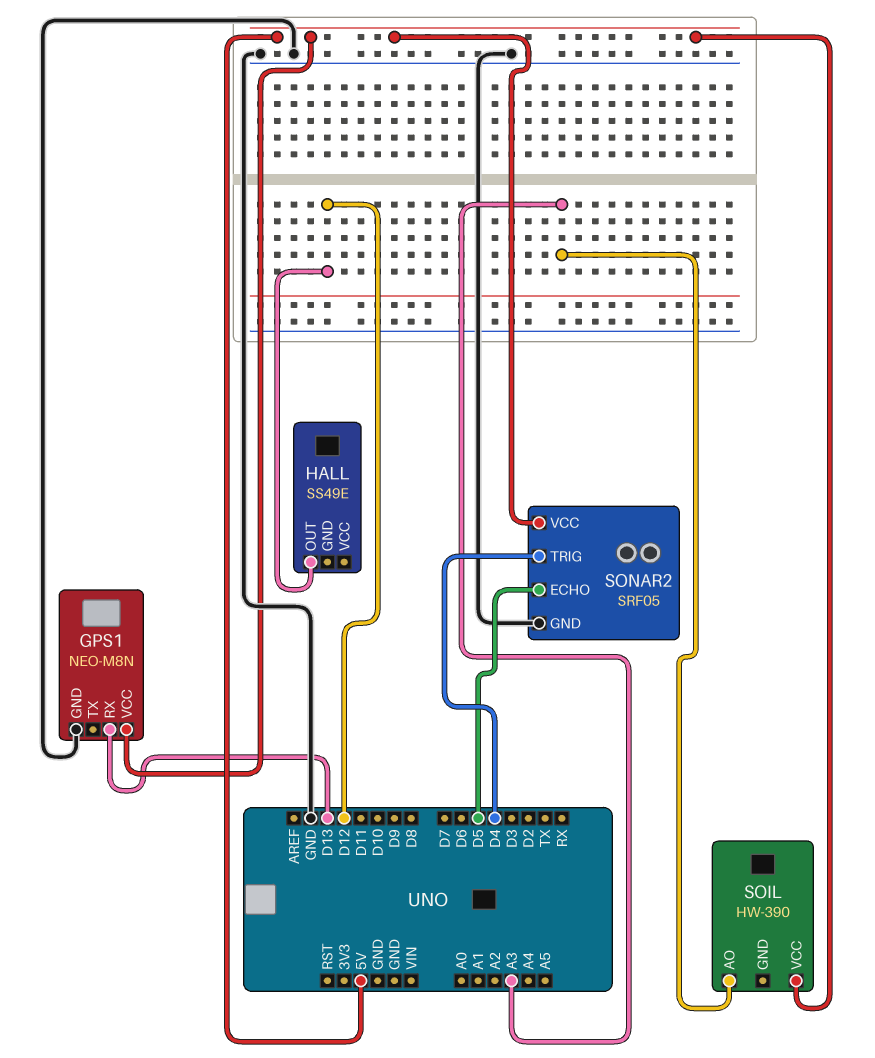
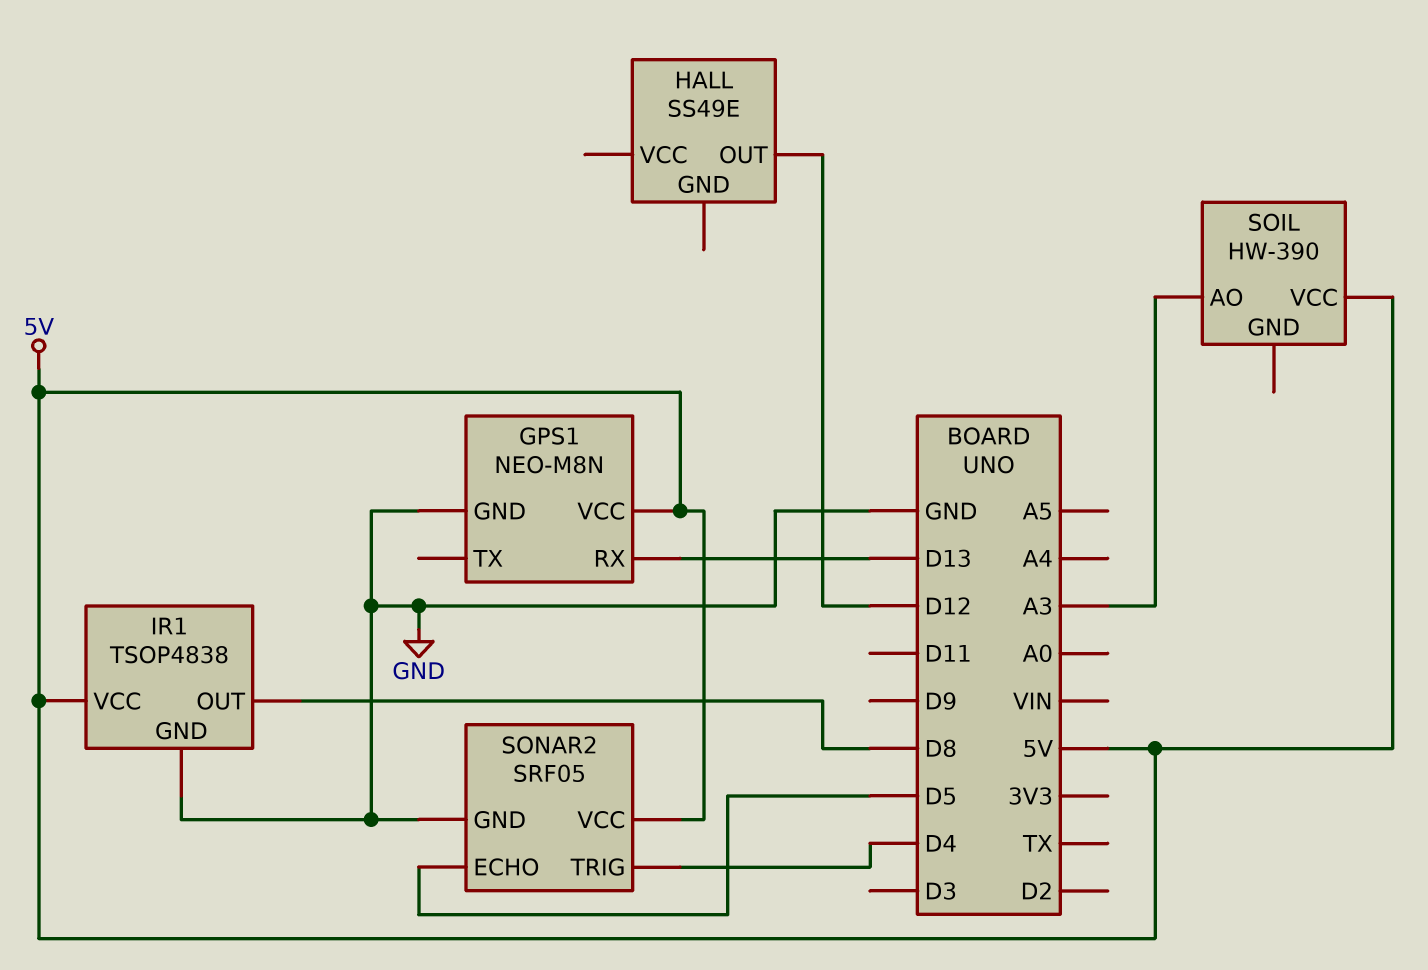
IR1: none -> TSOP4838
IR1 pin GND: none -> GND
IR1 pin OUT: none -> D8
IR1 pin VCC: none -> 5V

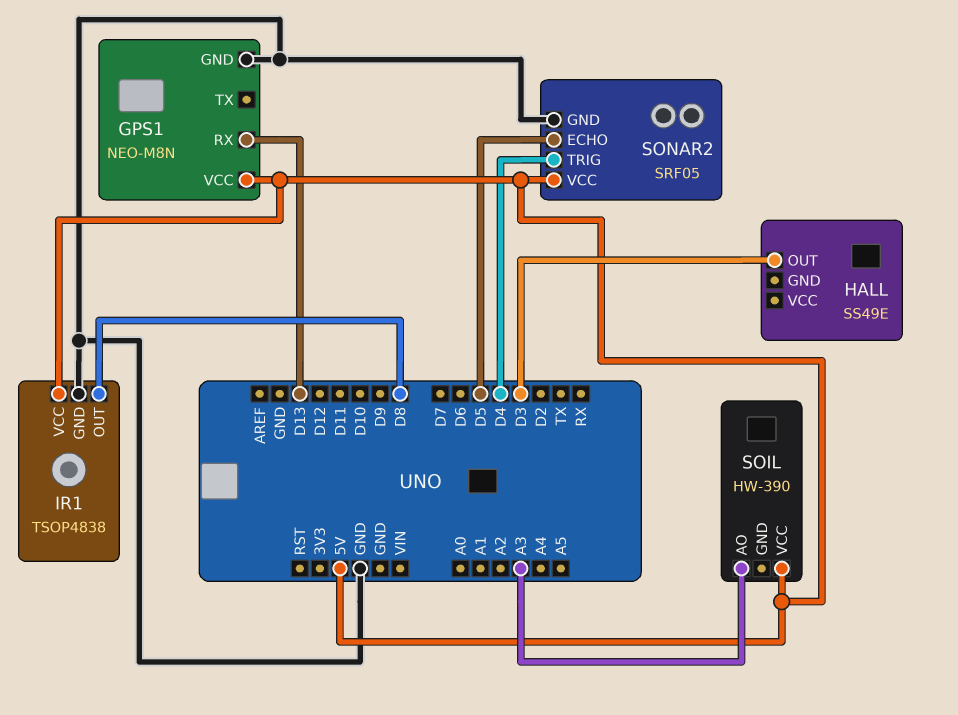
HALL pin OUT: D12 -> D3

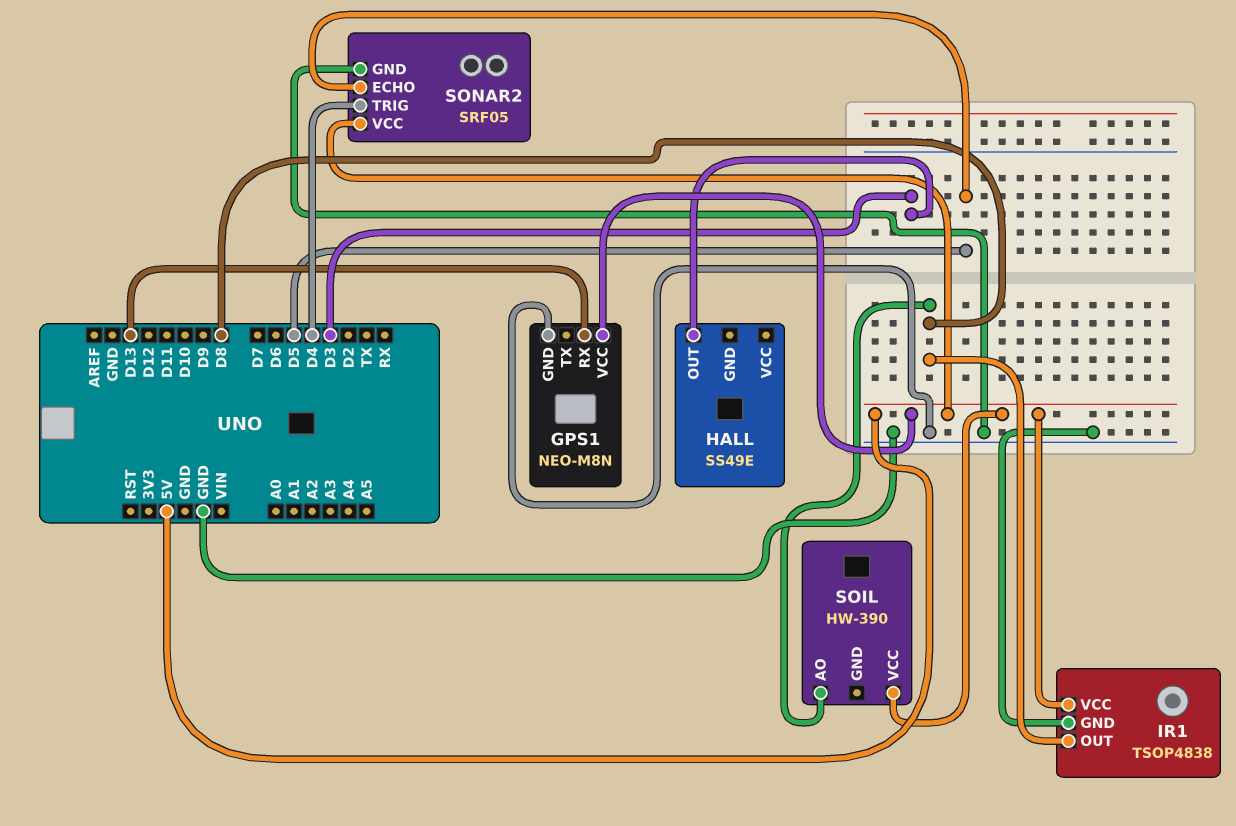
SOIL pin AO: A3 -> D8

